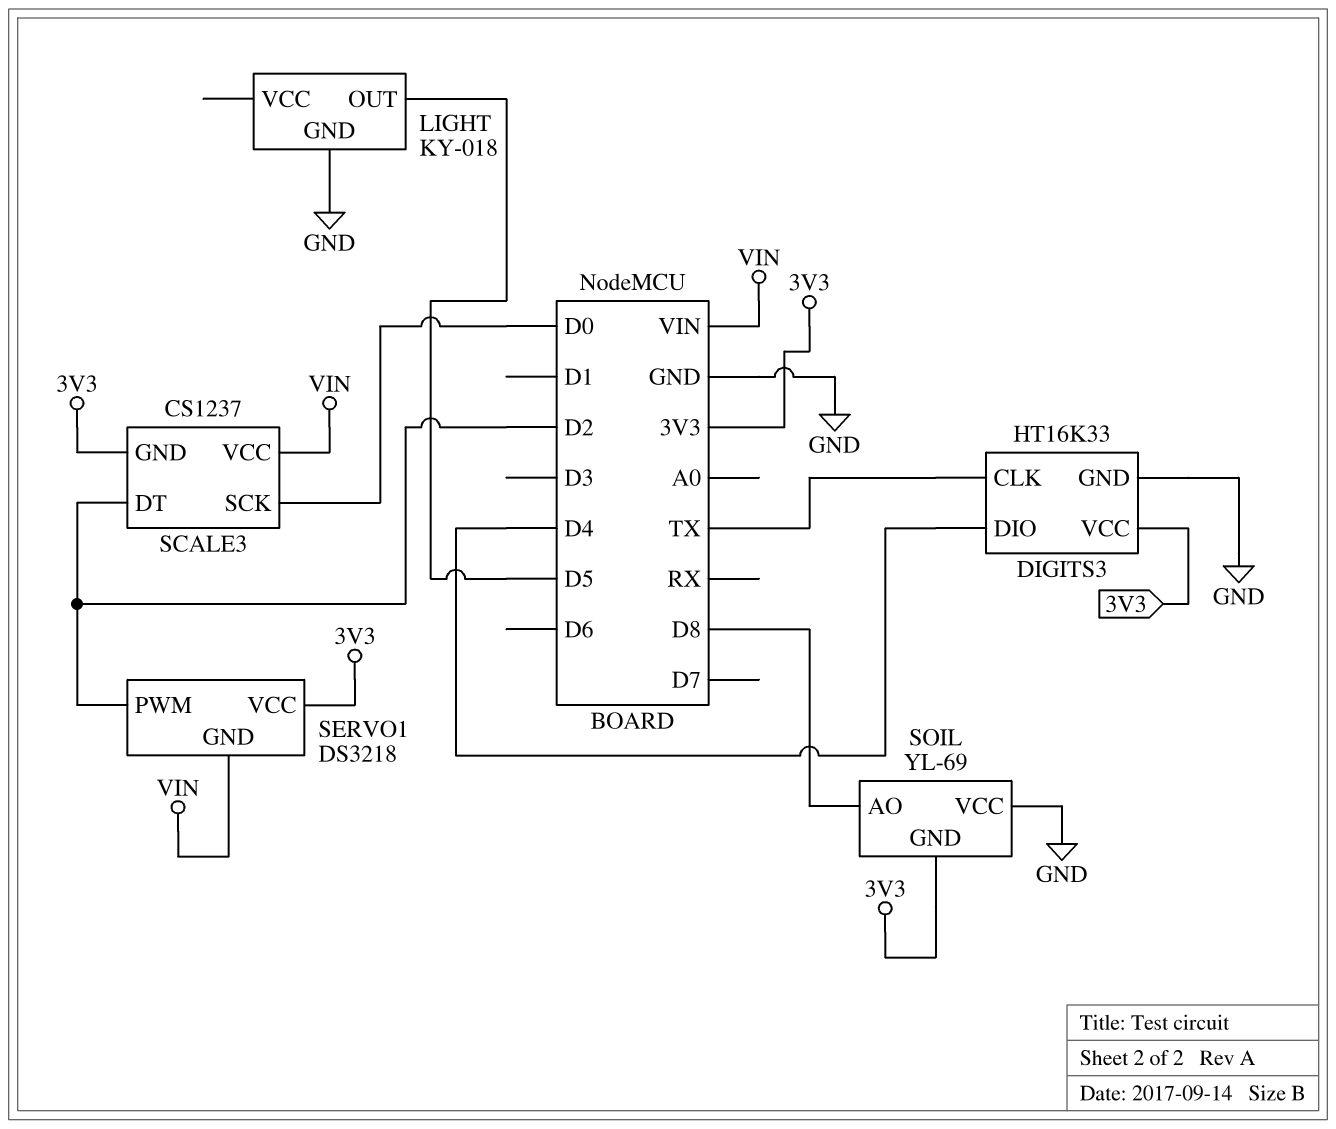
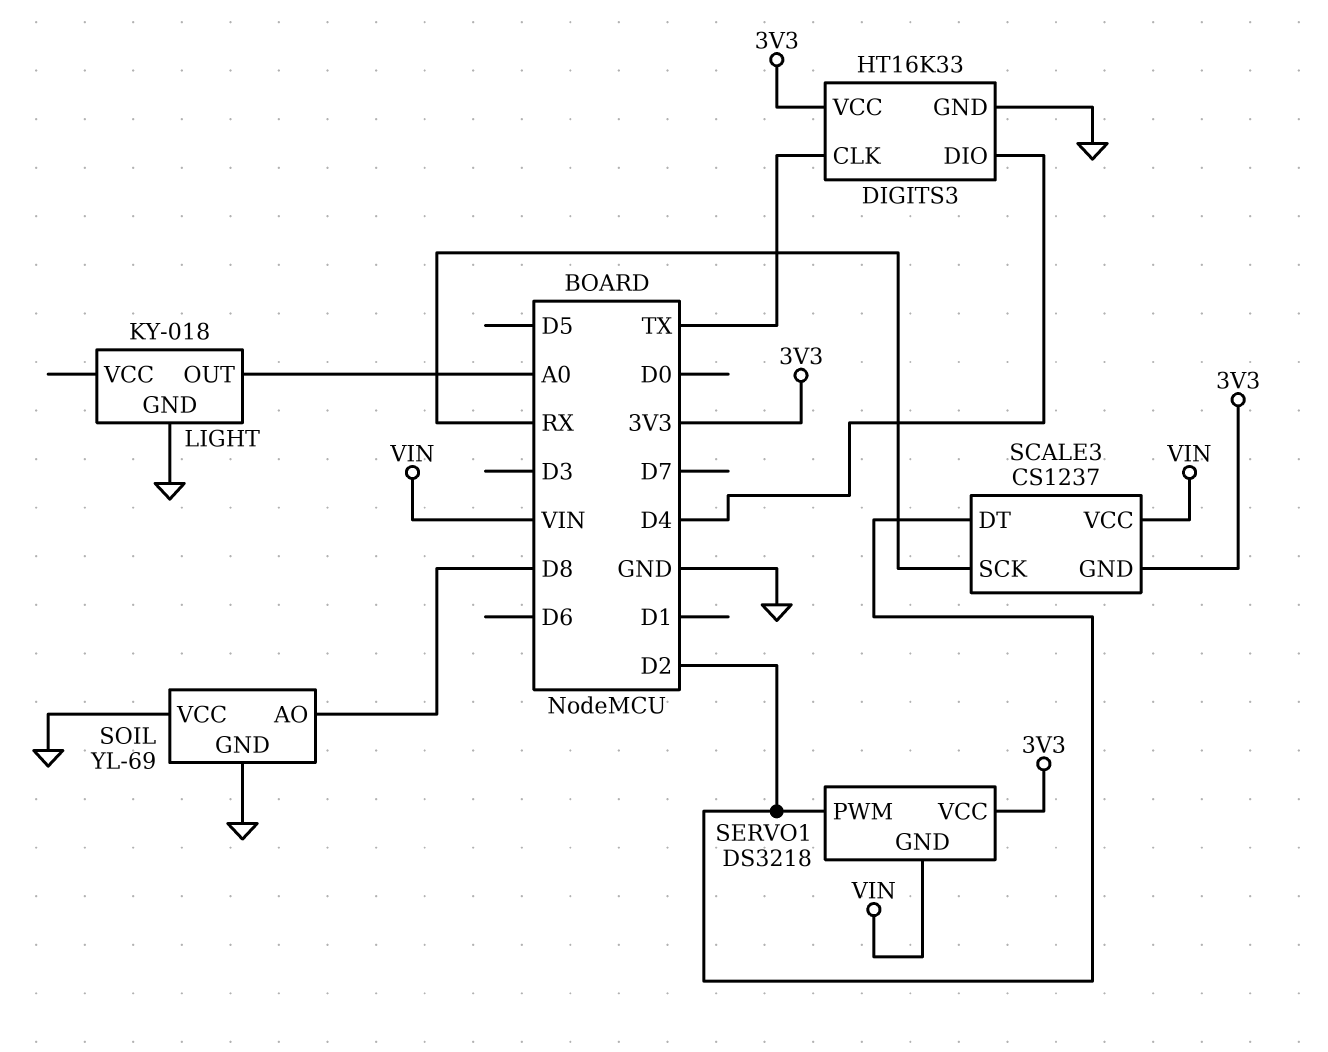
LIGHT pin OUT: D5 -> A0
SCALE3 pin SCK: D0 -> RX
SOIL pin GND: 3V3 -> GND

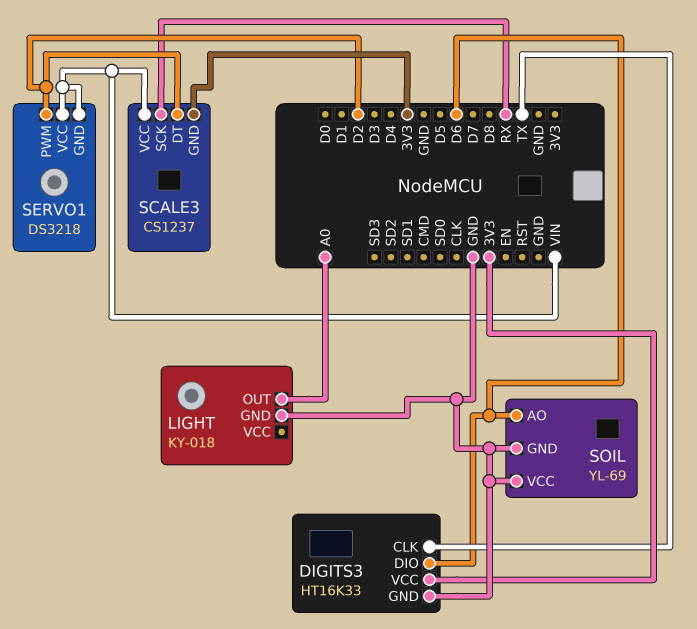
DIGITS3 pin DIO: D4 -> D6
SERVO1 pin VCC: 3V3 -> VIN
SOIL pin AO: D8 -> D6

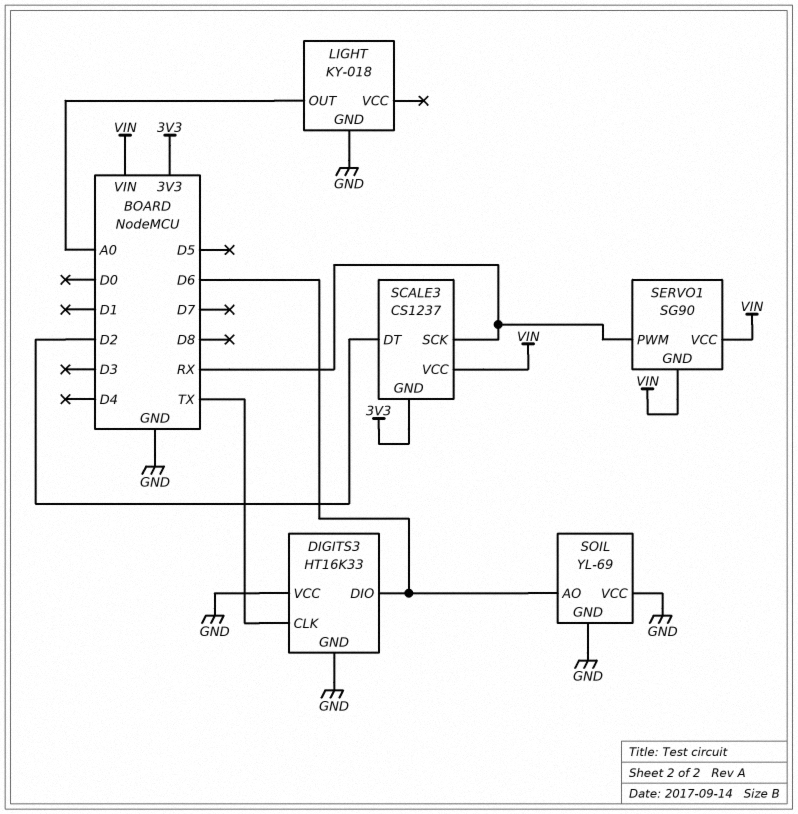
DIGITS3 pin VCC: 3V3 -> GND
SERVO1: DS3218 -> SG90
SERVO1 pin PWM: D2 -> RX

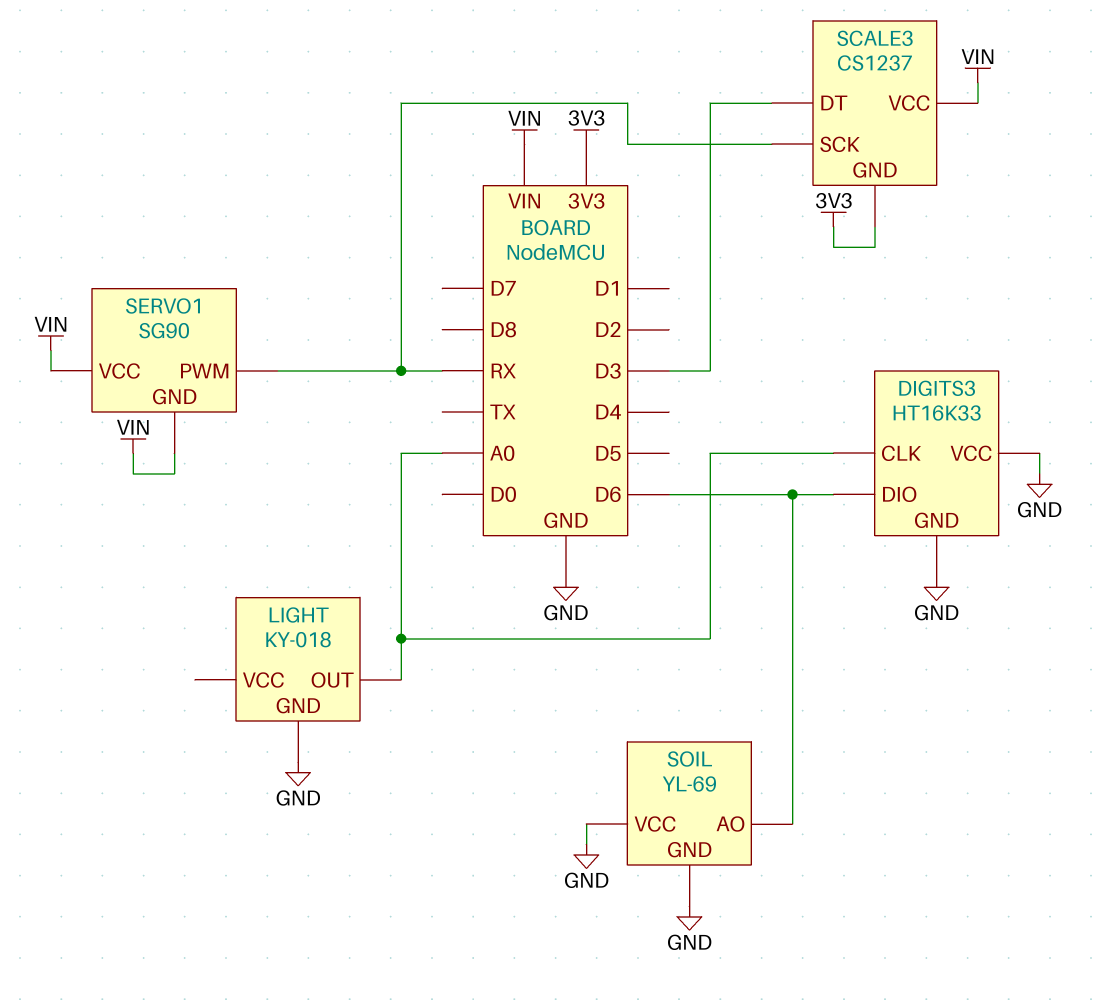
DIGITS3 pin CLK: TX -> A0
SCALE3 pin DT: D2 -> D3

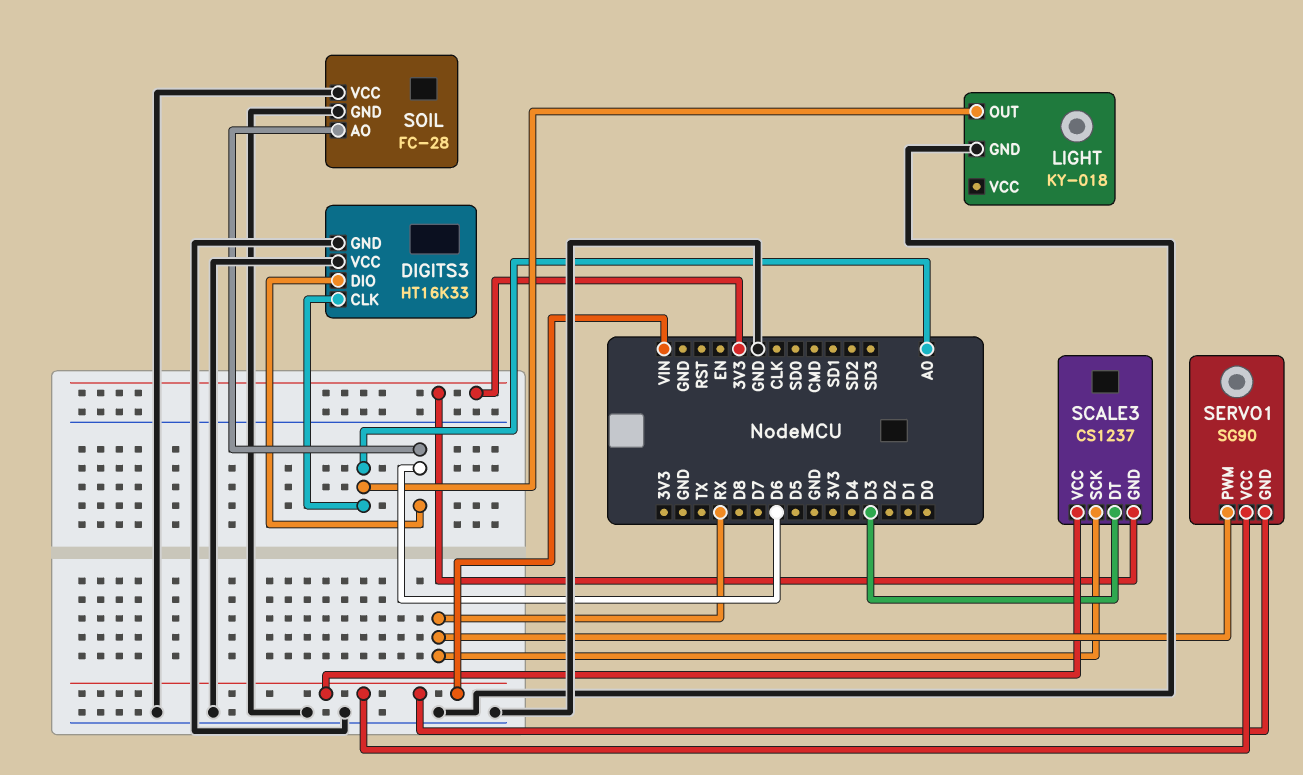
SOIL: YL-69 -> FC-28

